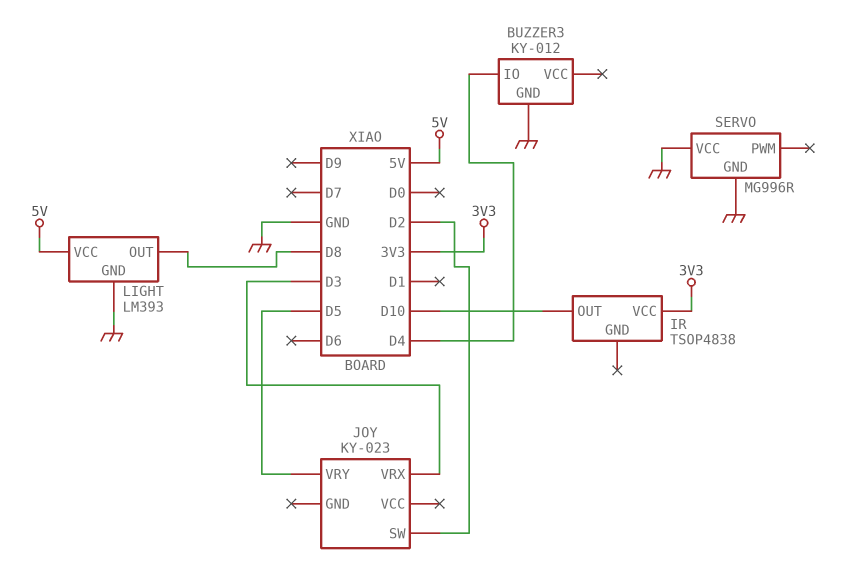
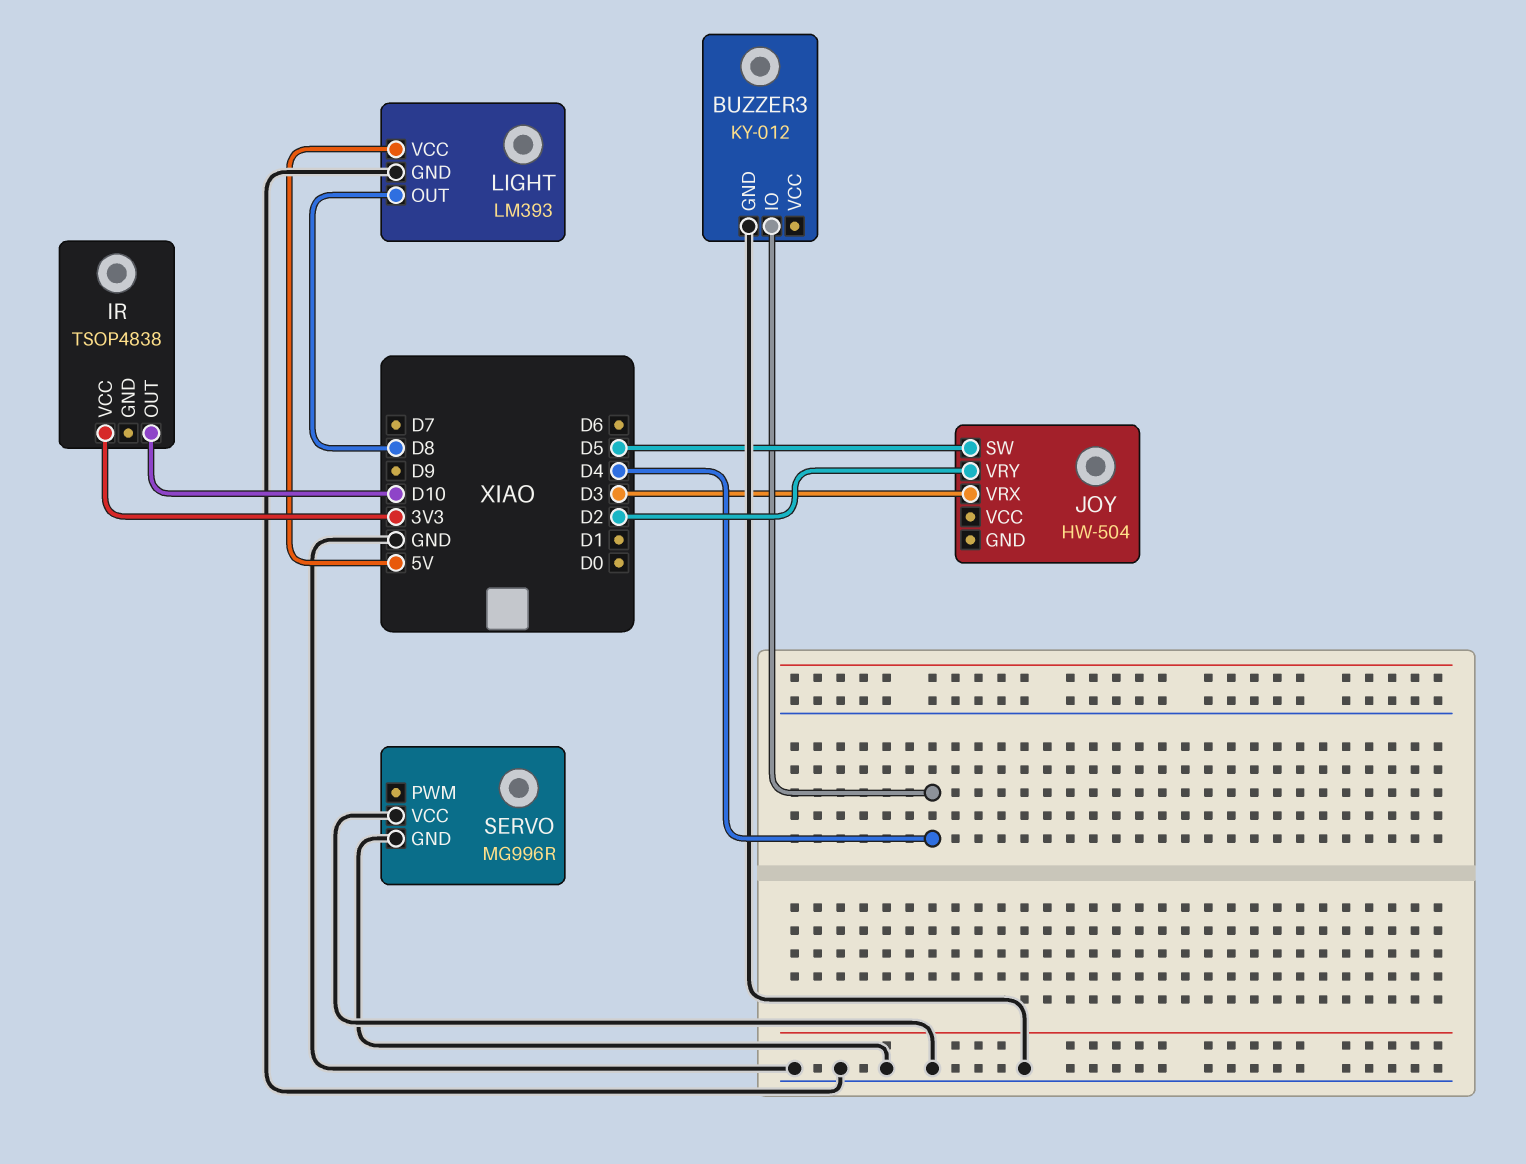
JOY: KY-023 -> HW-504
JOY pin SW: D2 -> D5
JOY pin VRY: D5 -> D2

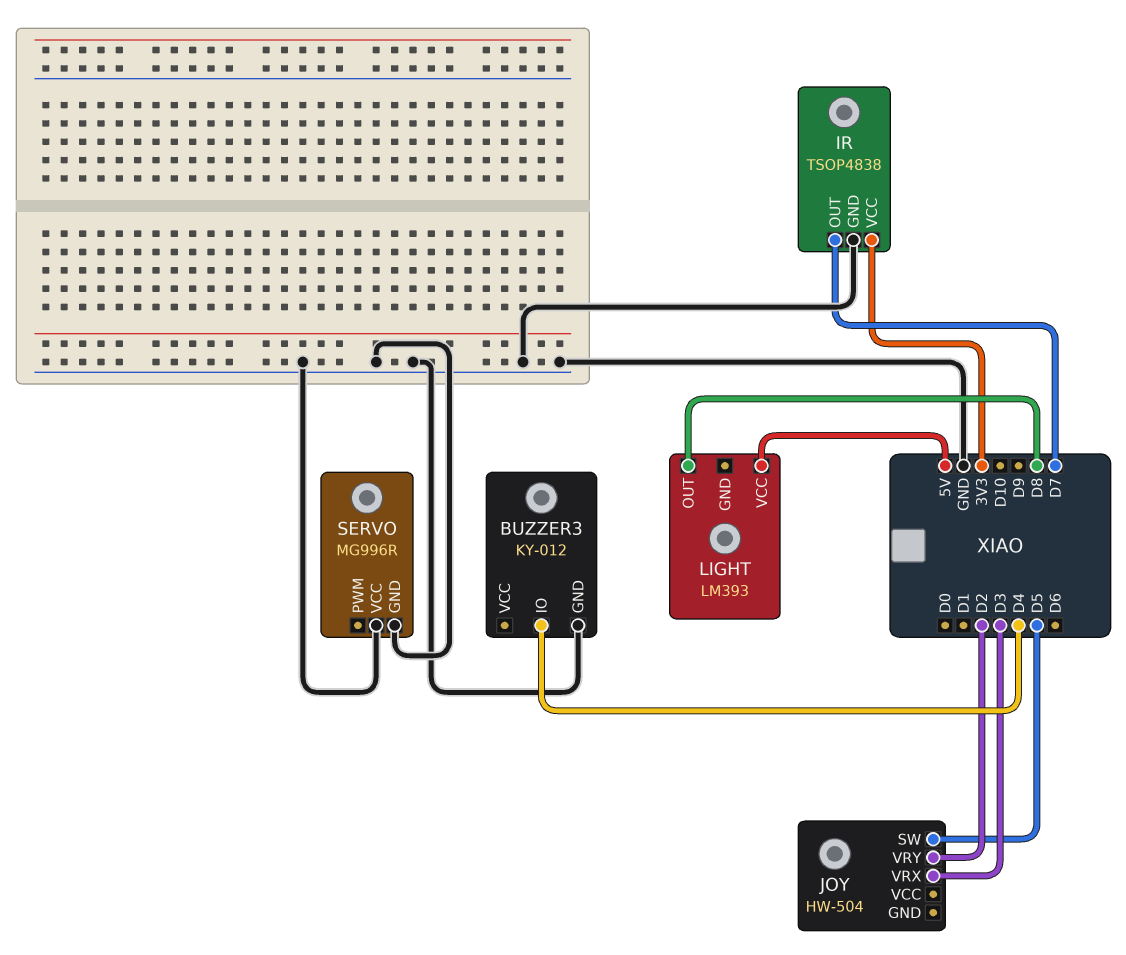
IR pin GND: none -> GND
IR pin OUT: D10 -> D7
LIGHT pin GND: GND -> none

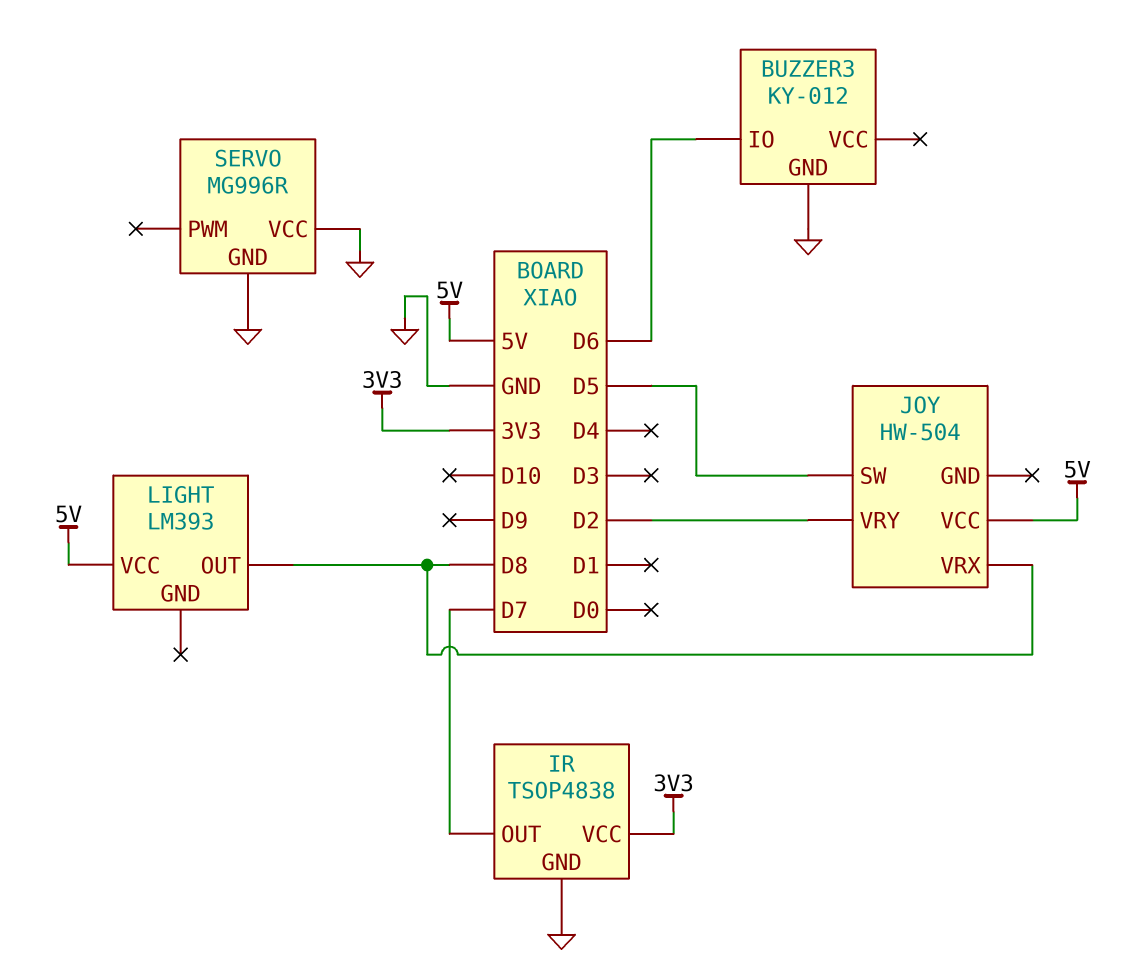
BUZZER3 pin IO: D4 -> D6
JOY pin VCC: none -> 5V
JOY pin VRX: D3 -> D8

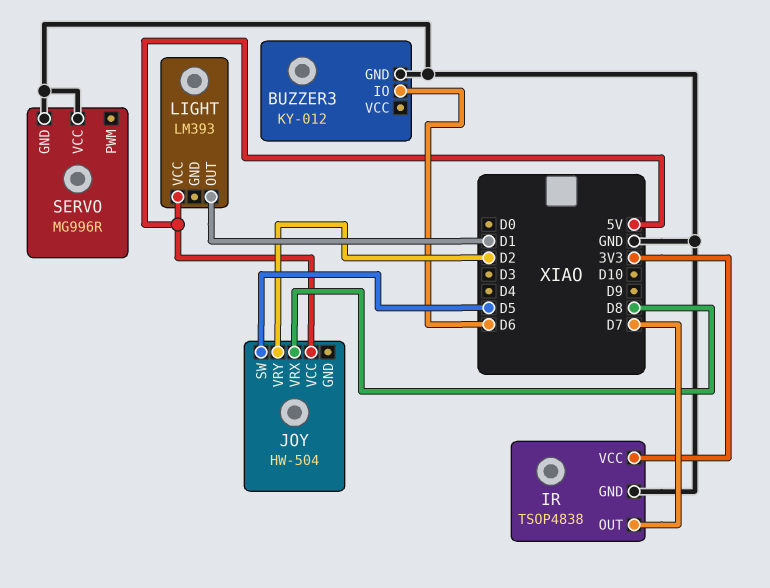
LIGHT pin OUT: D8 -> D1

